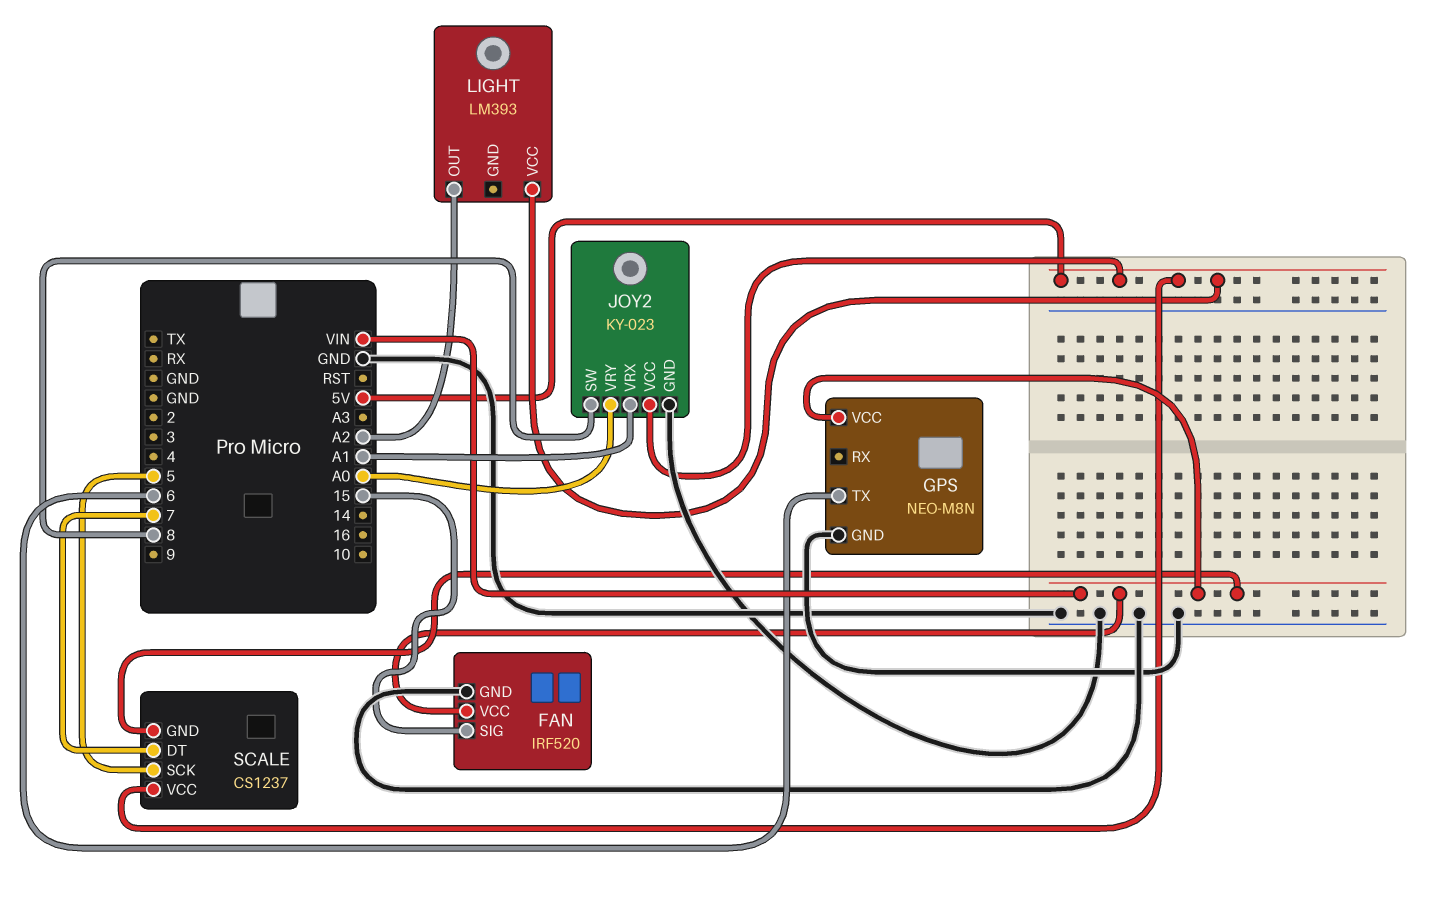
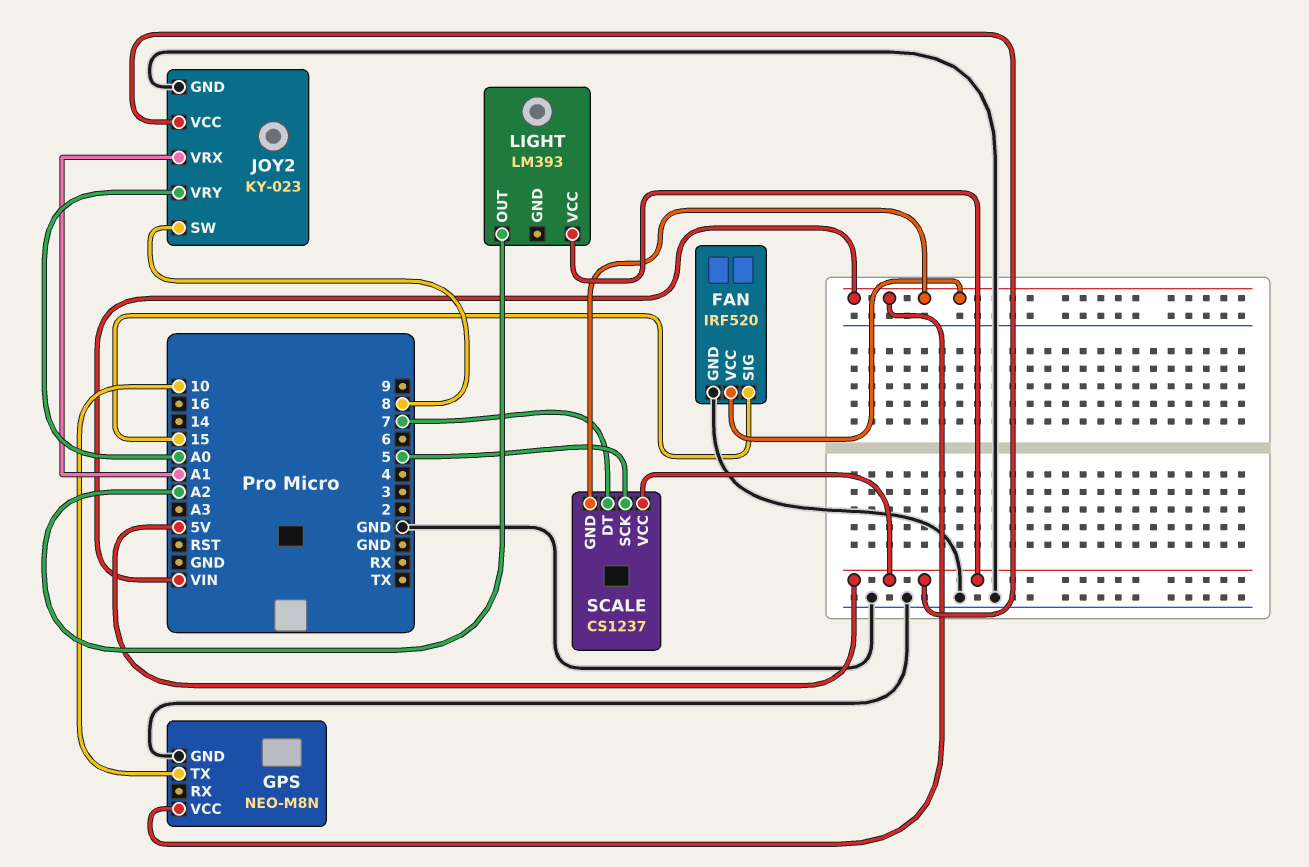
GPS pin TX: 6 -> 10

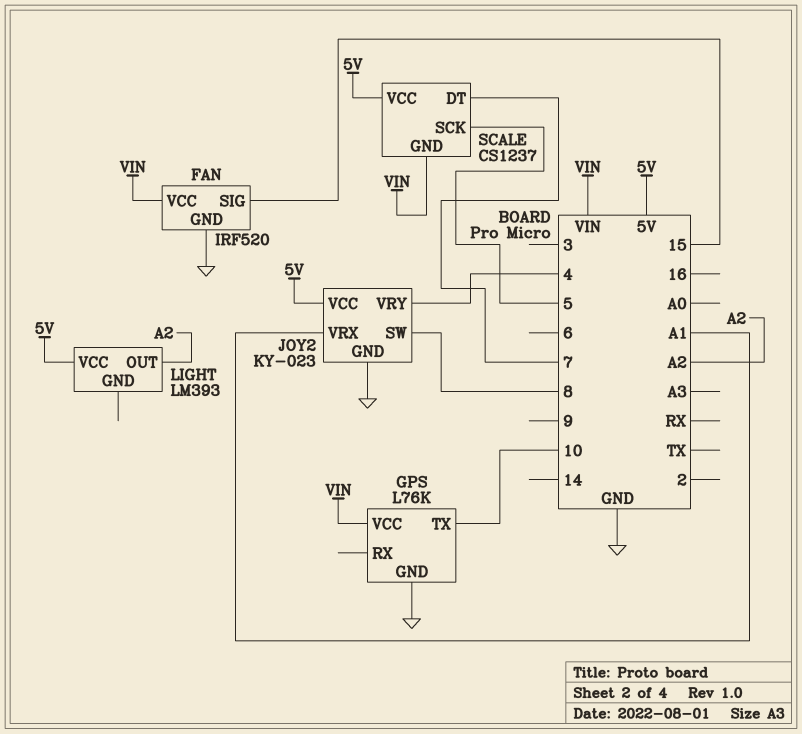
GPS: NEO-M8N -> L76K
JOY2 pin VRY: A0 -> 4

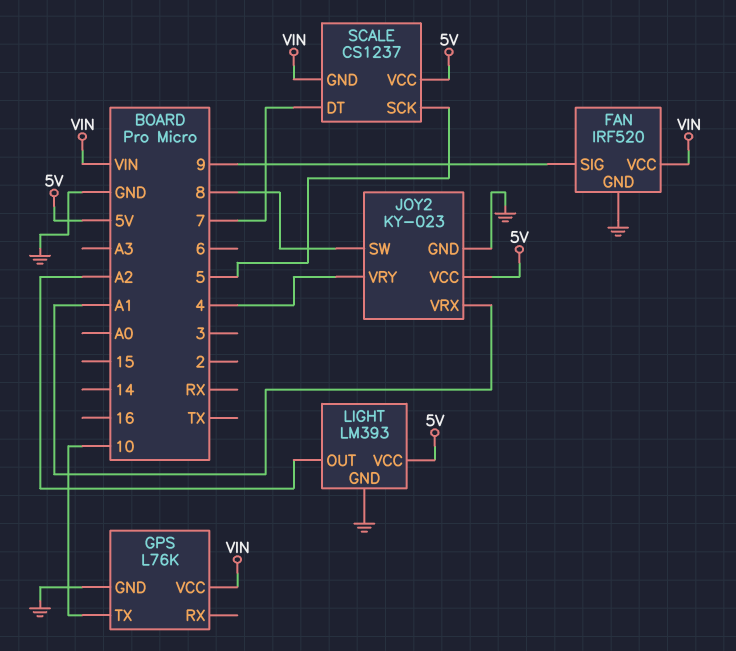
FAN pin SIG: 15 -> 9
LIGHT pin GND: none -> GND

